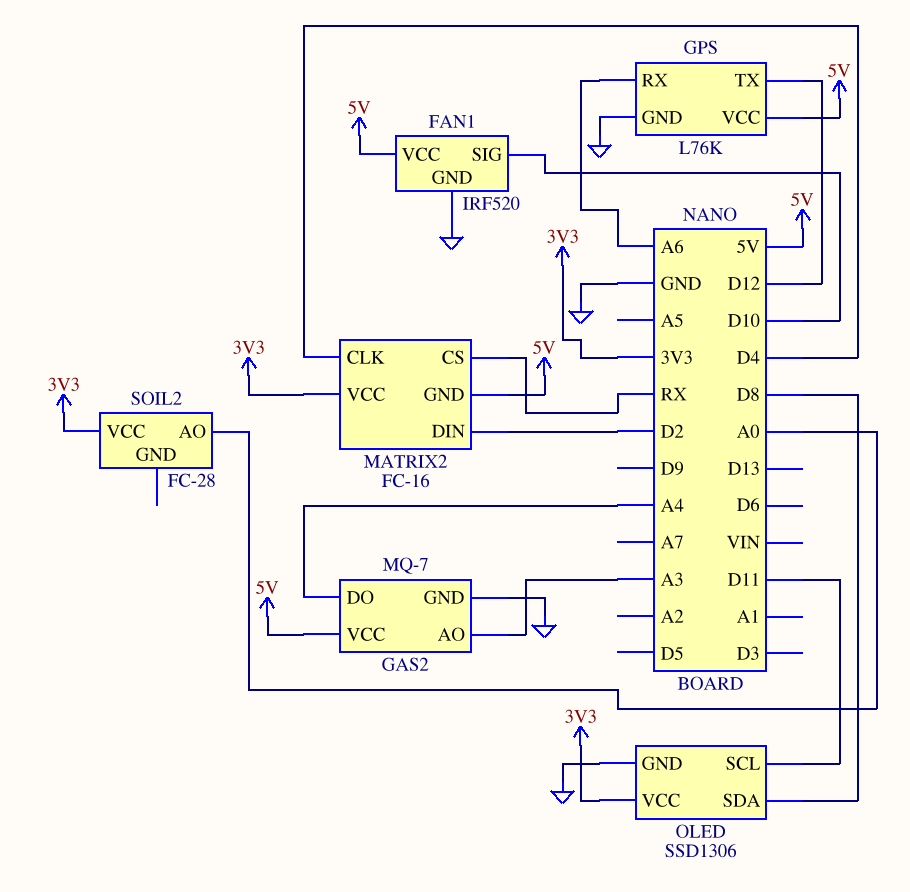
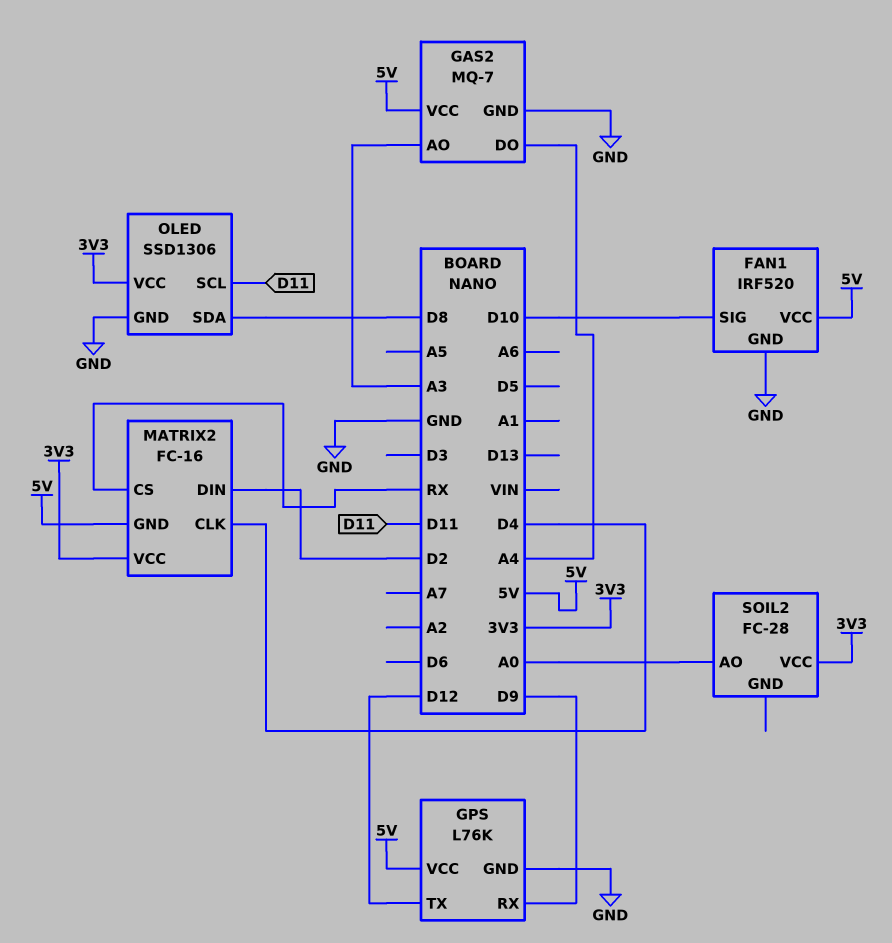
GPS pin RX: A6 -> D9

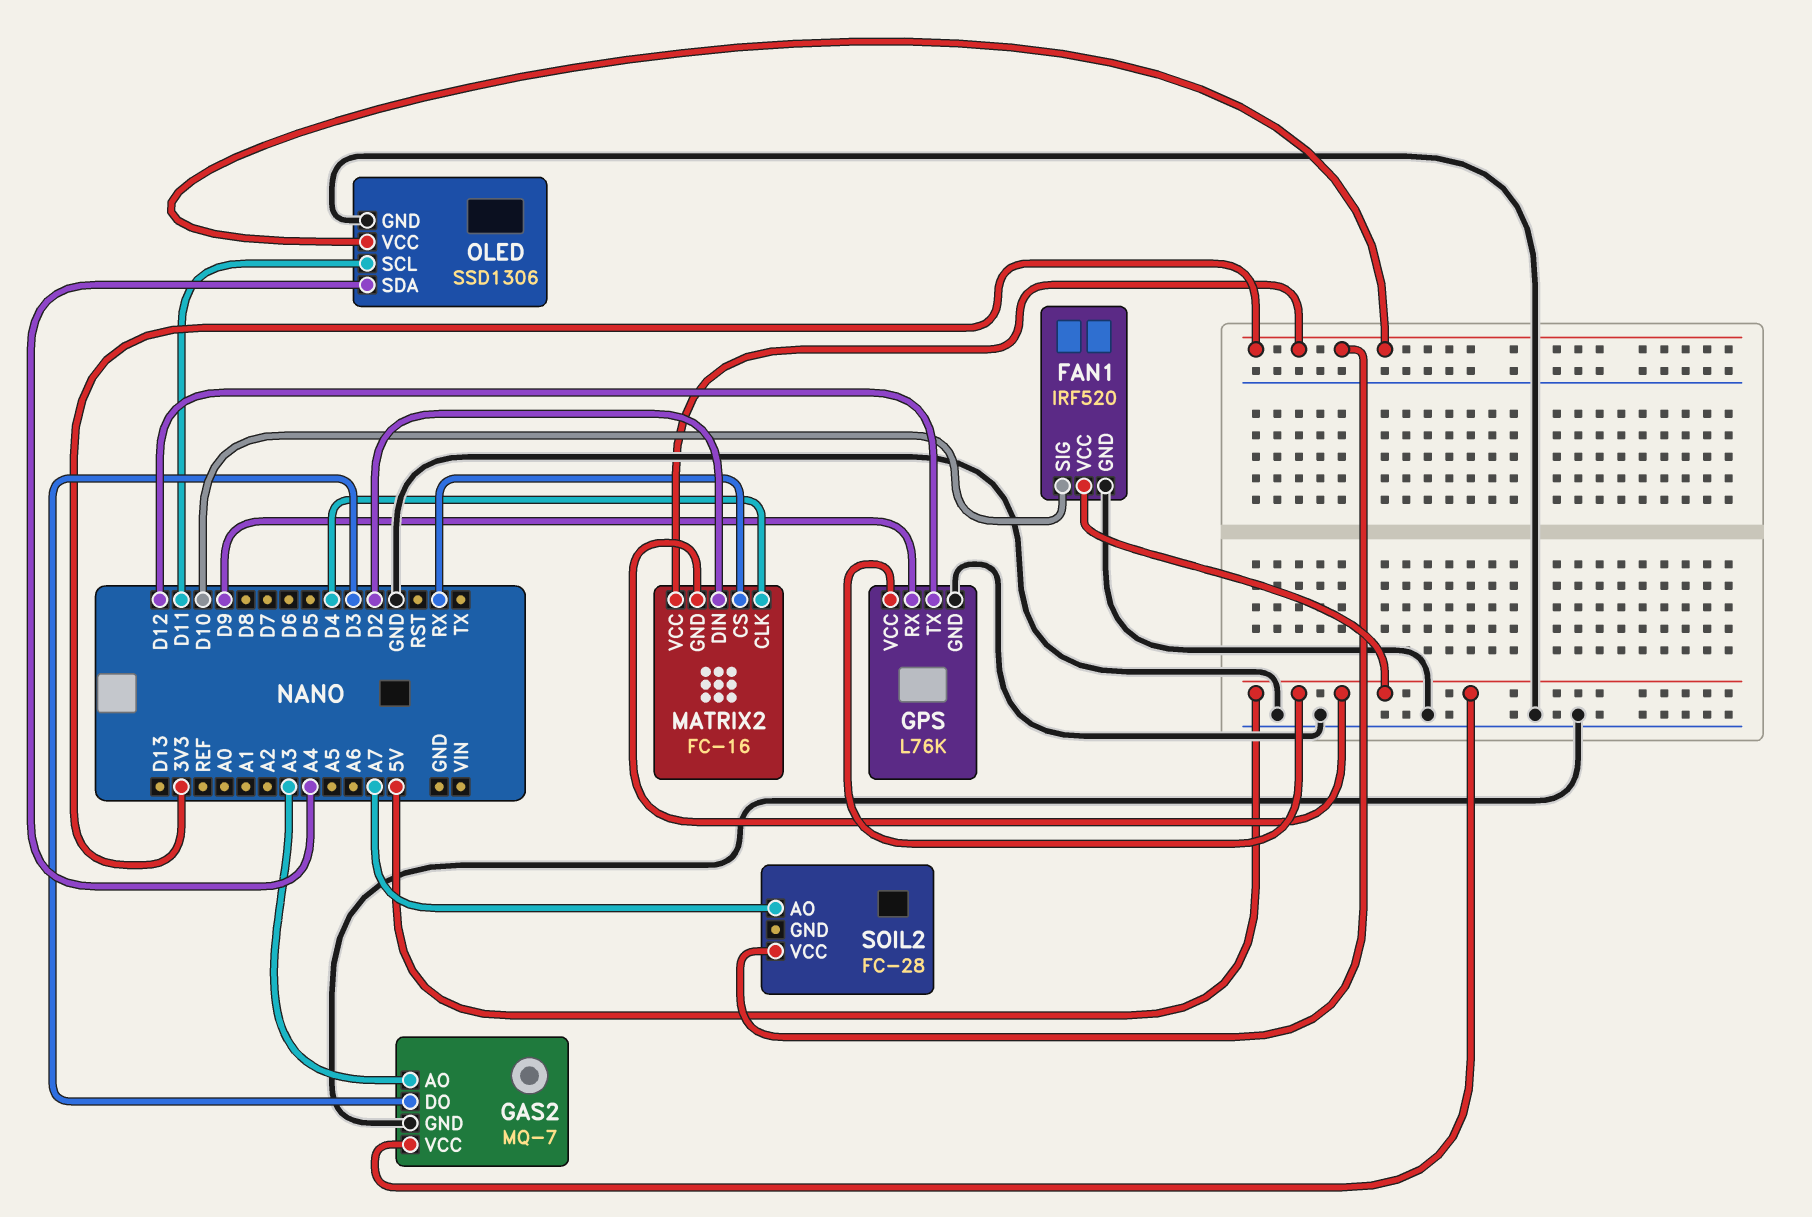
GAS2 pin DO: A4 -> D3
OLED pin SDA: D8 -> A4
SOIL2 pin AO: A0 -> A7

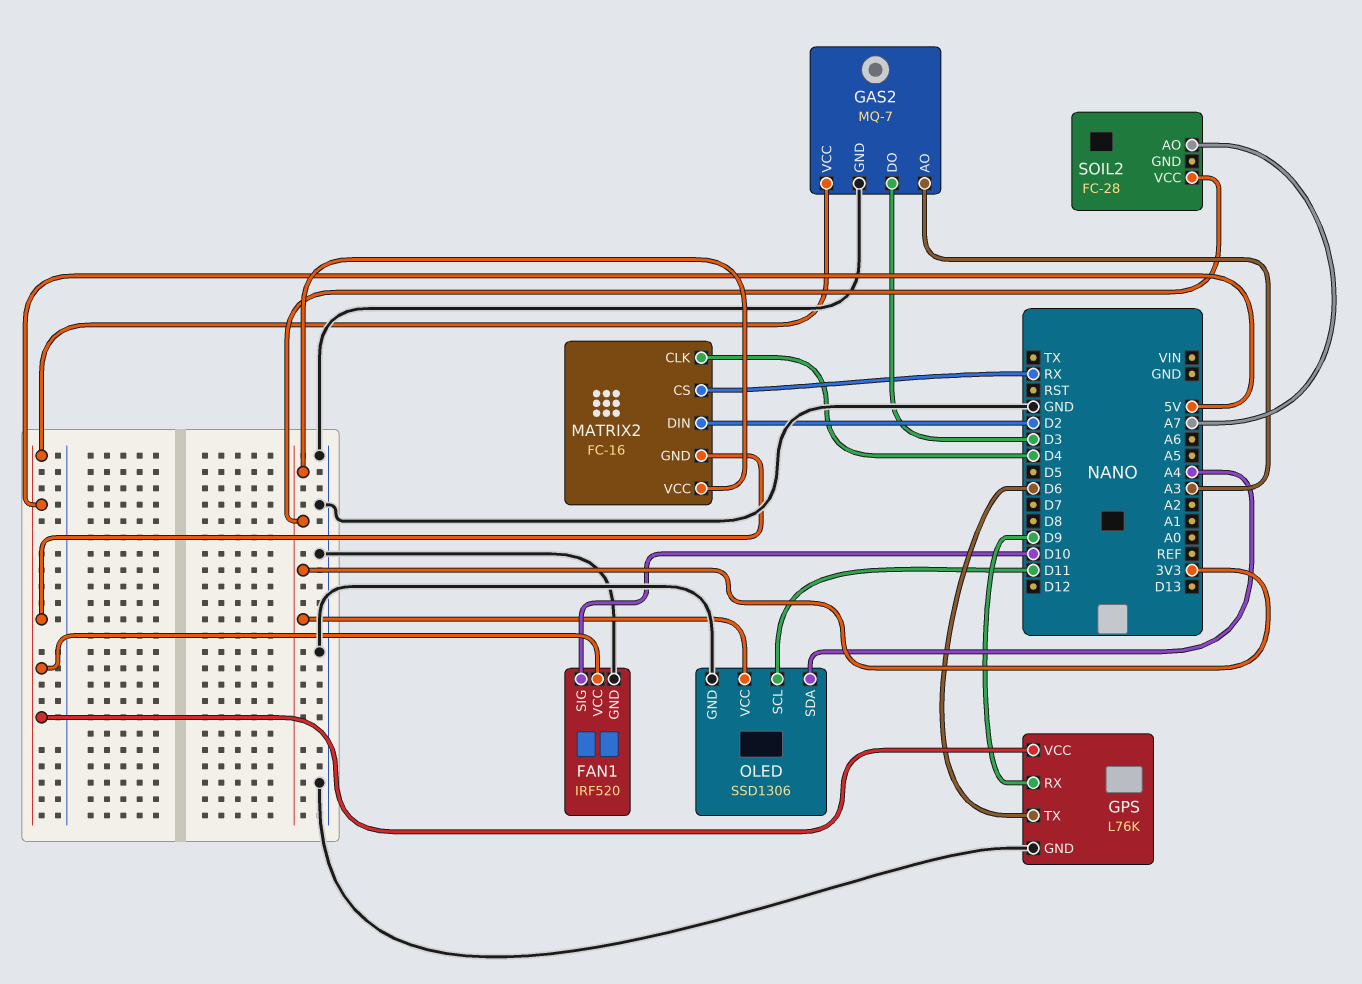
GPS pin TX: D12 -> D6

